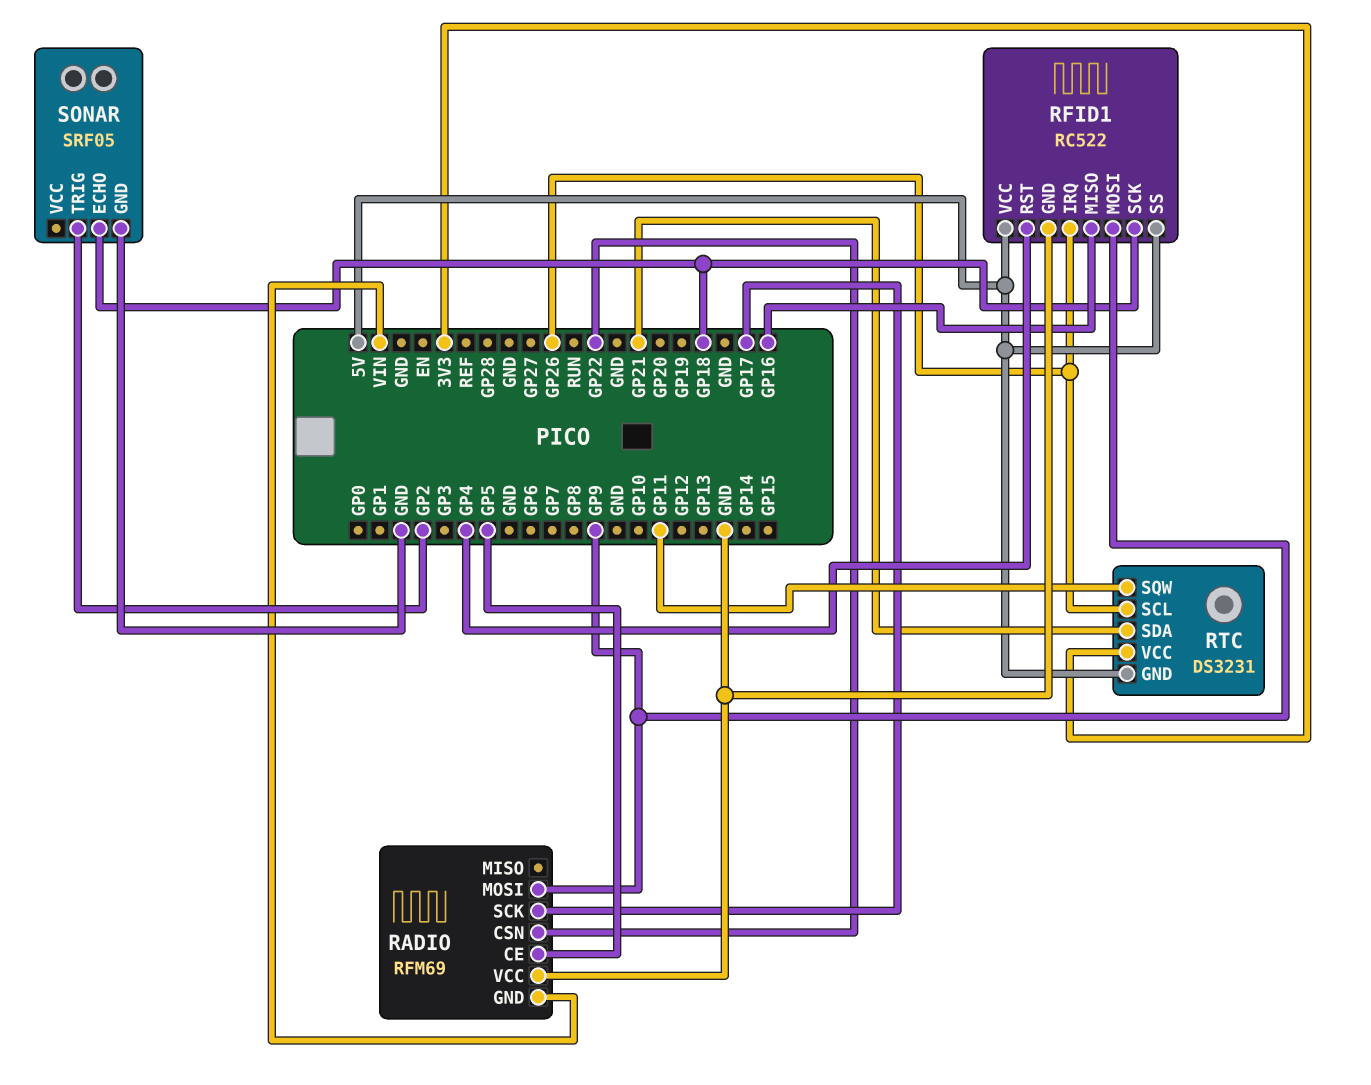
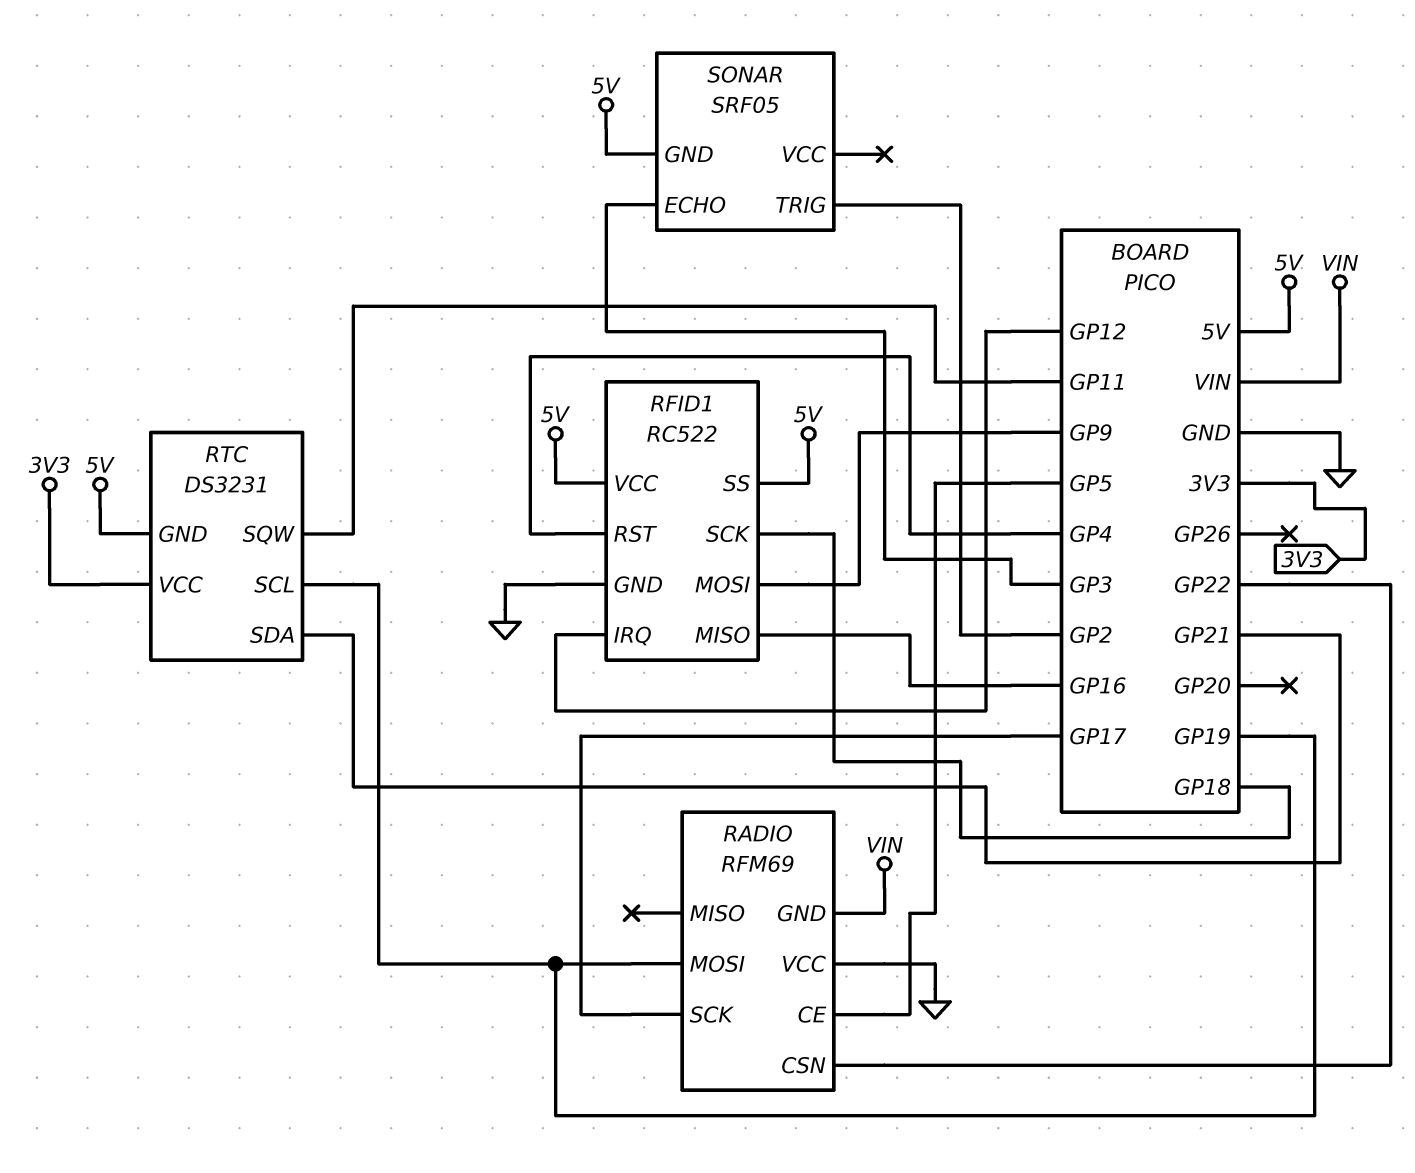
RADIO pin MOSI: GP9 -> GP19
RFID1 pin IRQ: GP26 -> GP12
RTC pin SCL: GP26 -> GP19
SONAR pin ECHO: GP18 -> GP3
SONAR pin GND: GND -> 5V

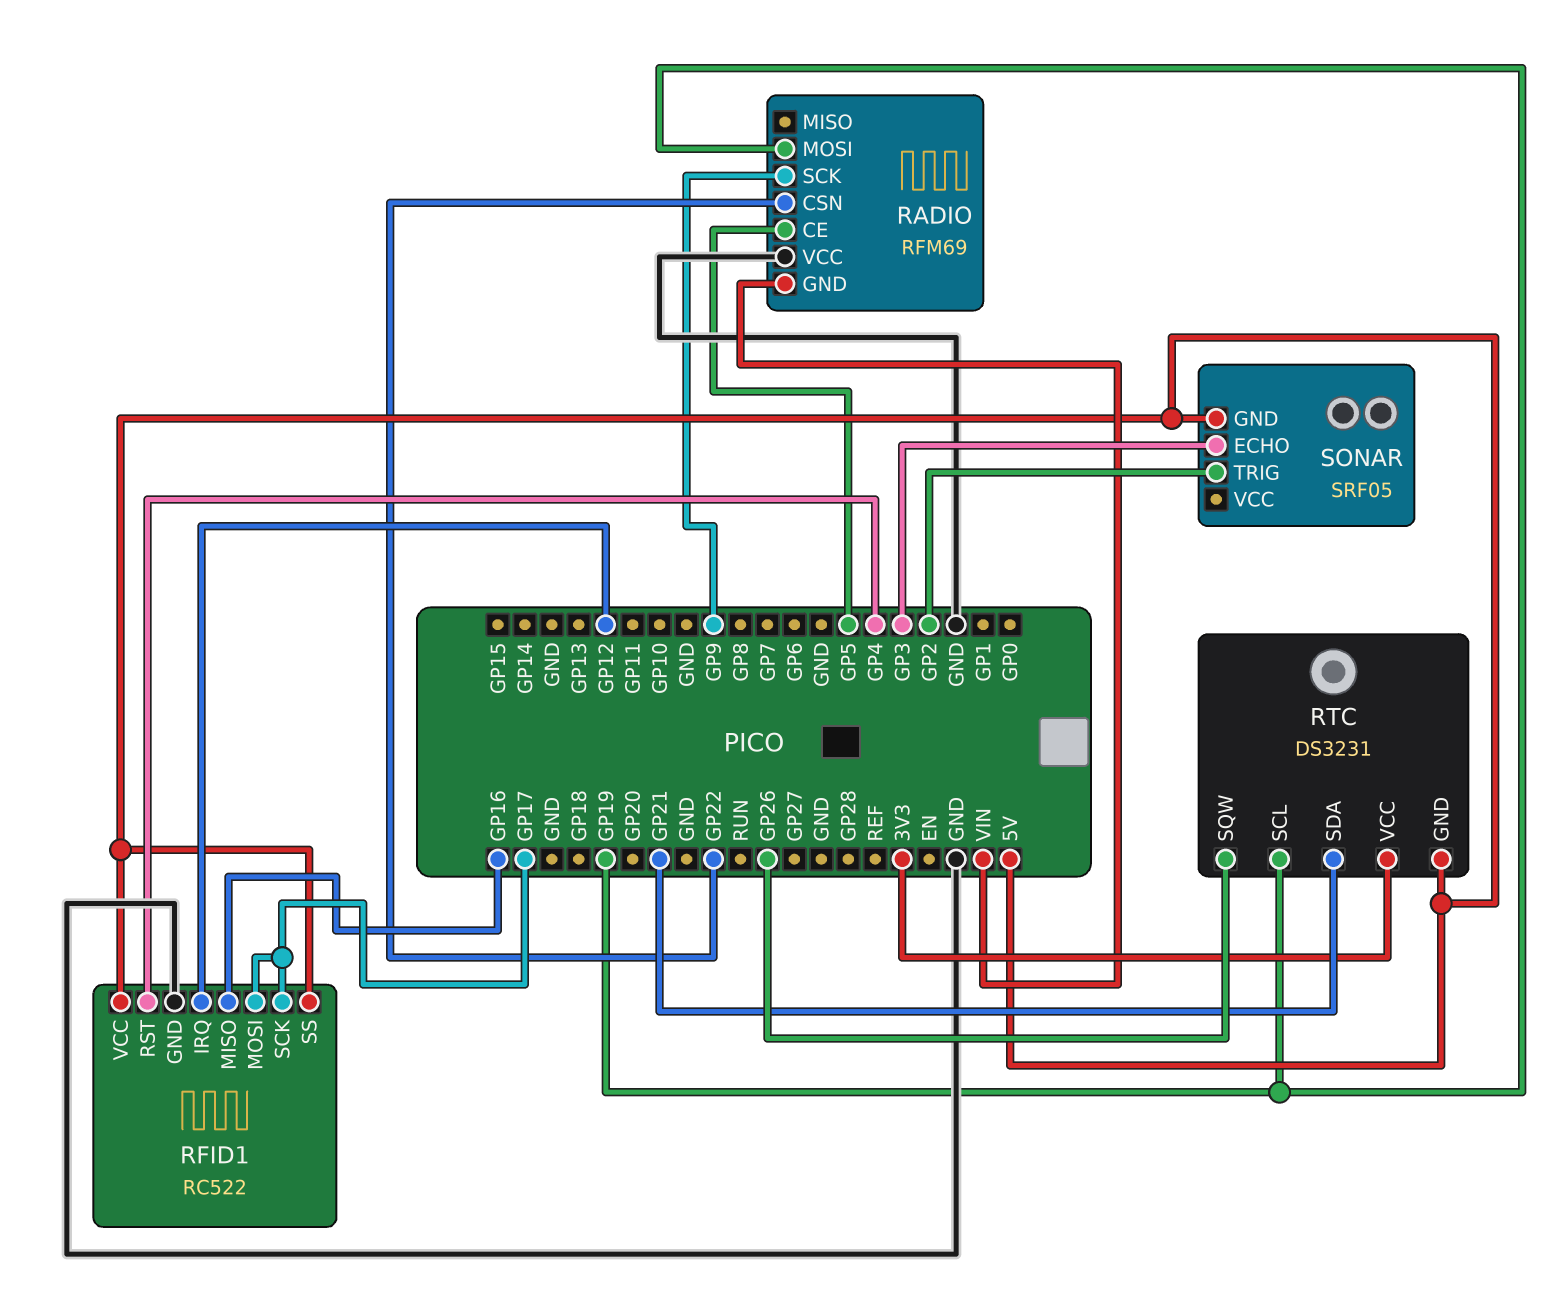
RADIO pin SCK: GP17 -> GP9
RFID1 pin MOSI: GP9 -> GP17
RFID1 pin SCK: GP18 -> GP17
RTC pin SQW: GP11 -> GP26

